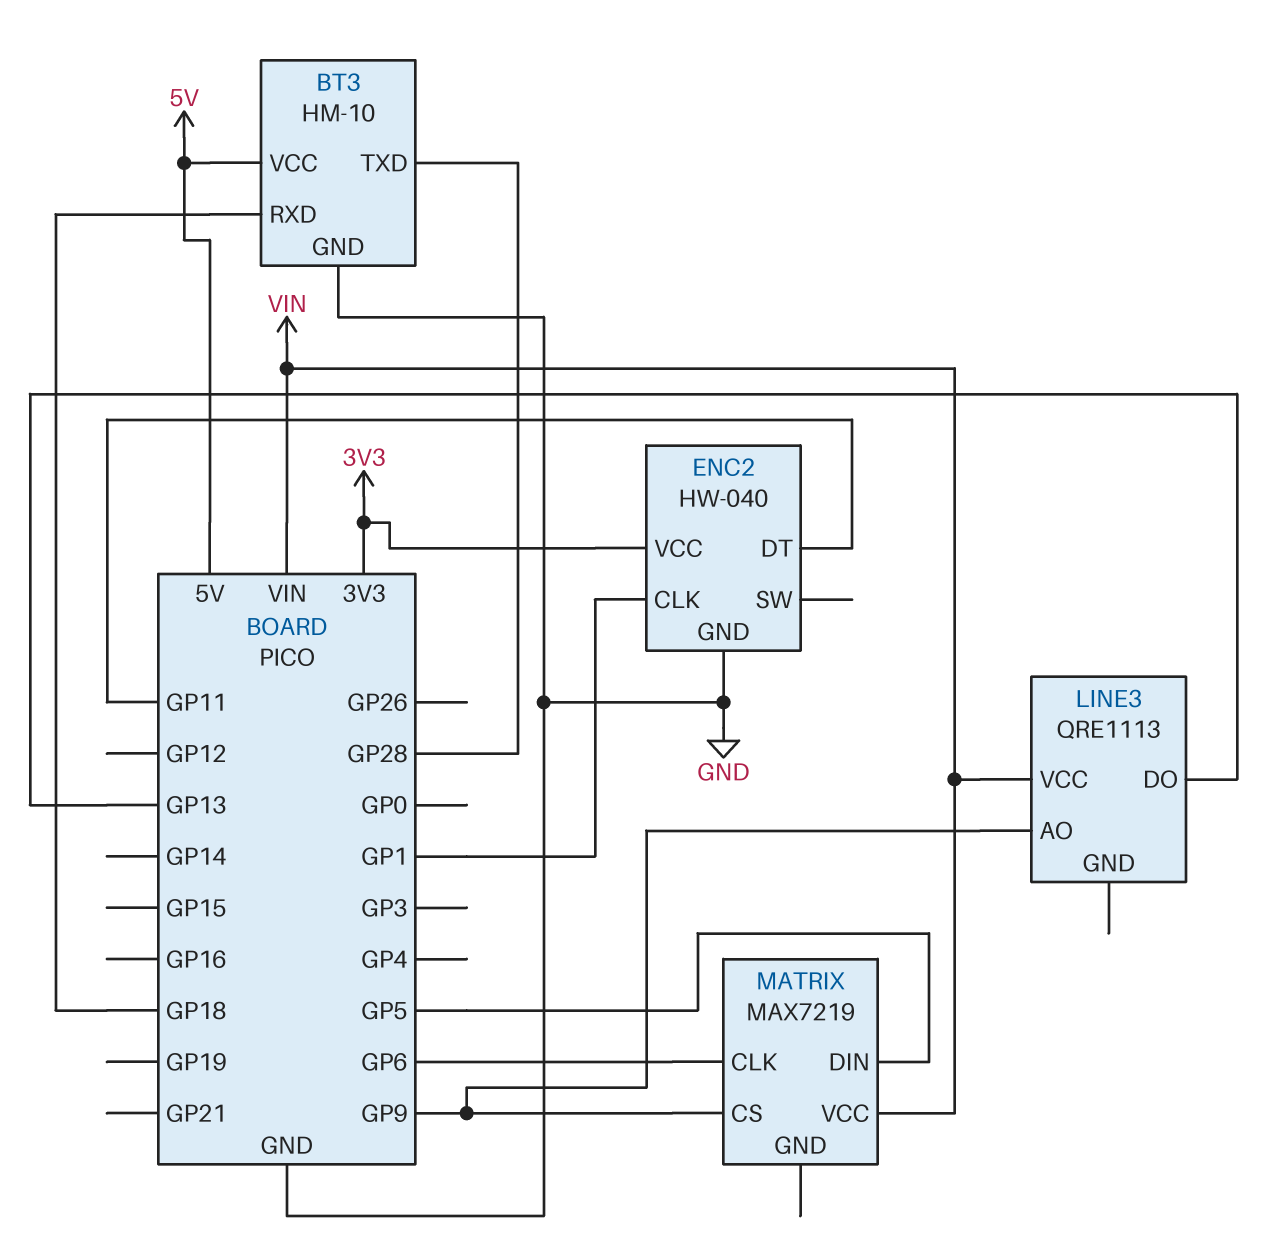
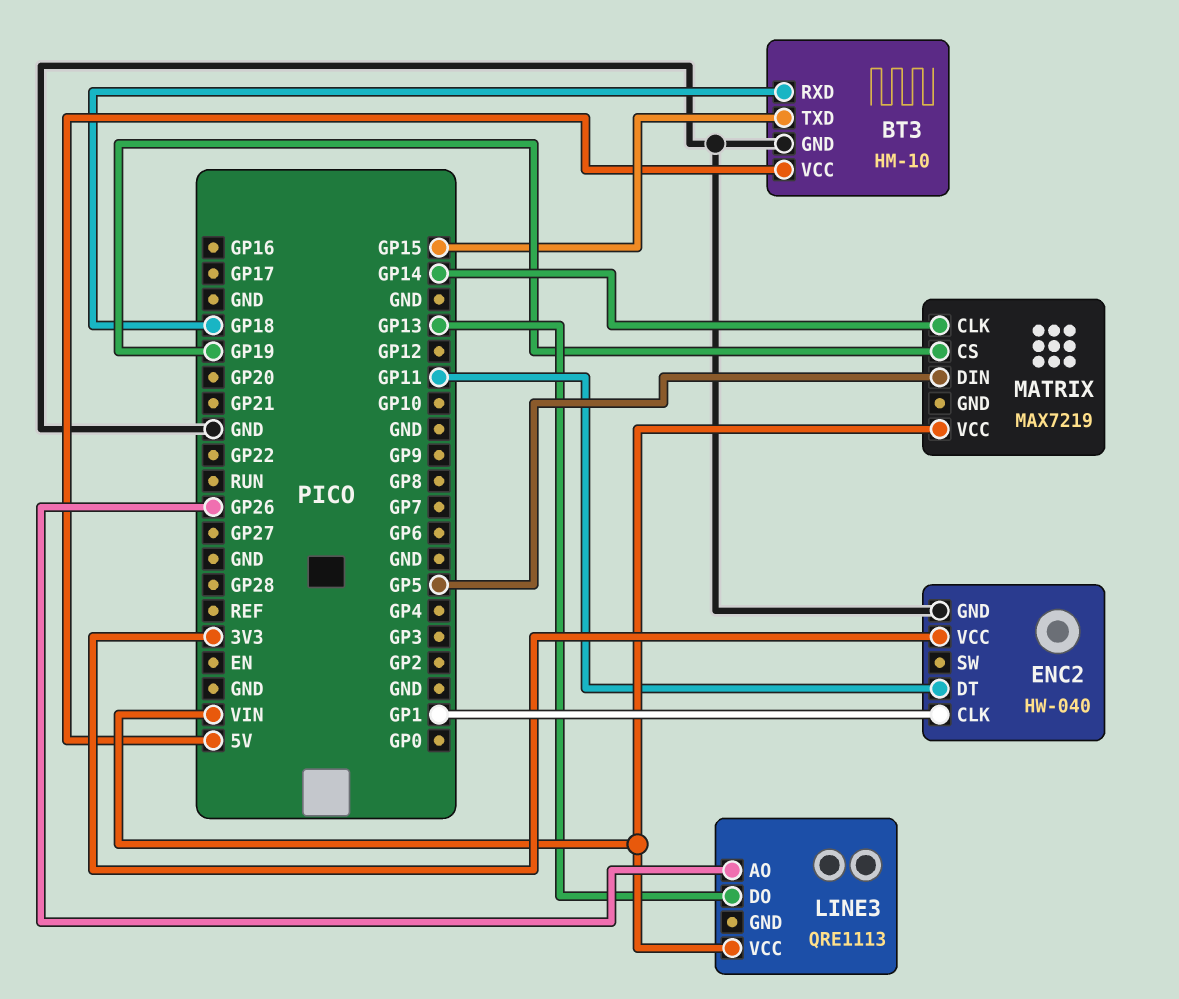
BT3 pin TXD: GP28 -> GP15
LINE3 pin AO: GP9 -> GP26
MATRIX pin CLK: GP6 -> GP14
MATRIX pin CS: GP9 -> GP19

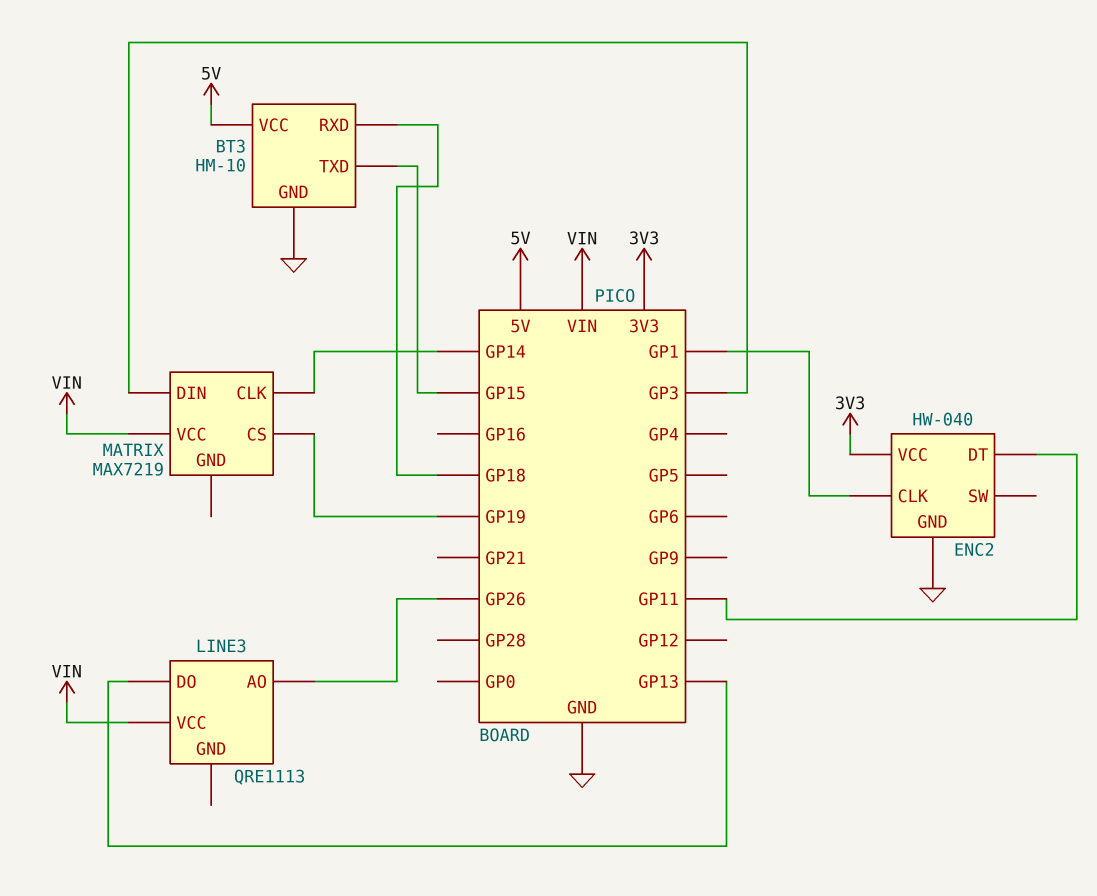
MATRIX pin DIN: GP5 -> GP3

